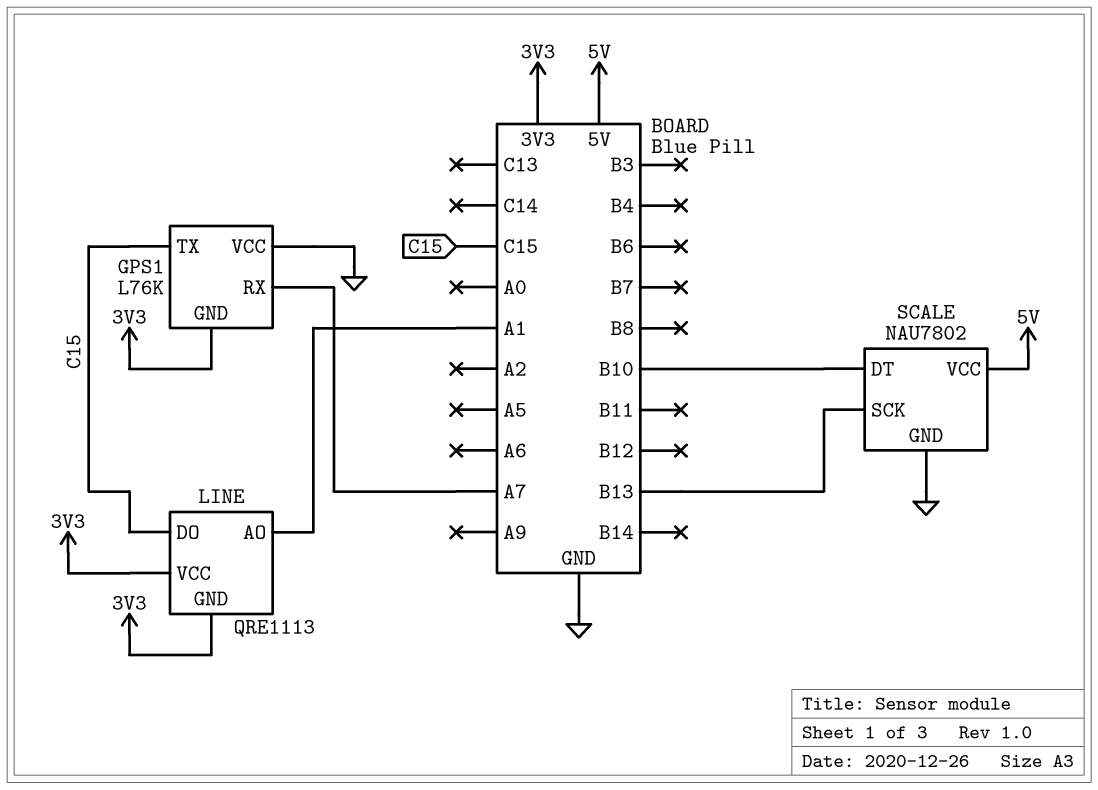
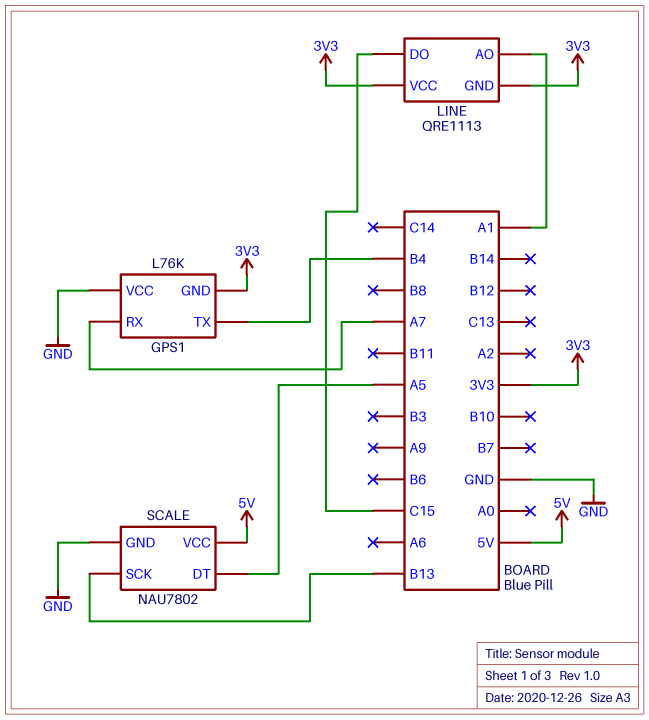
GPS1 pin TX: C15 -> B4
SCALE pin DT: B10 -> A5

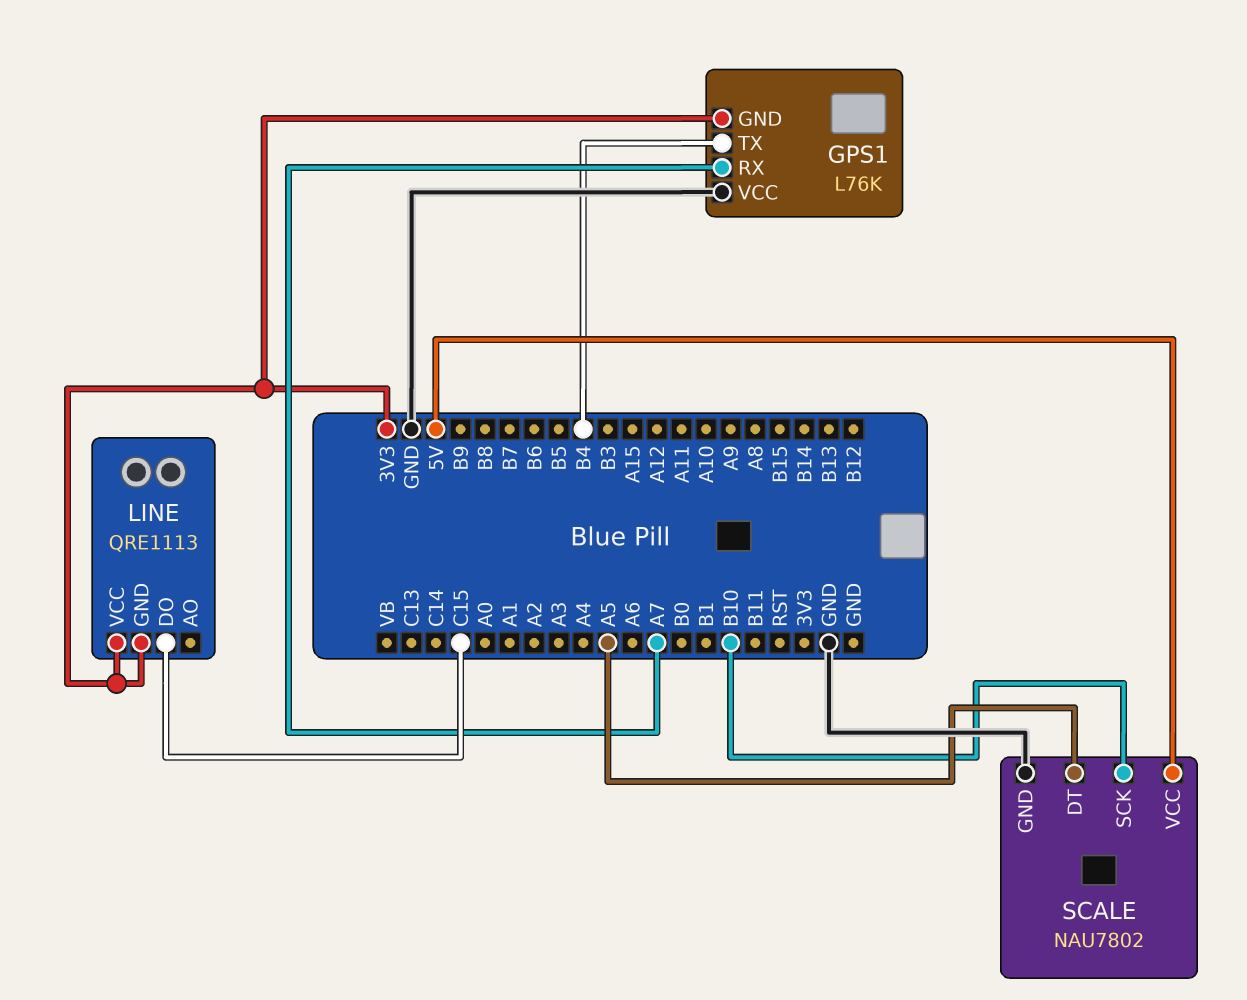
LINE pin AO: A1 -> none
SCALE pin SCK: B13 -> B10

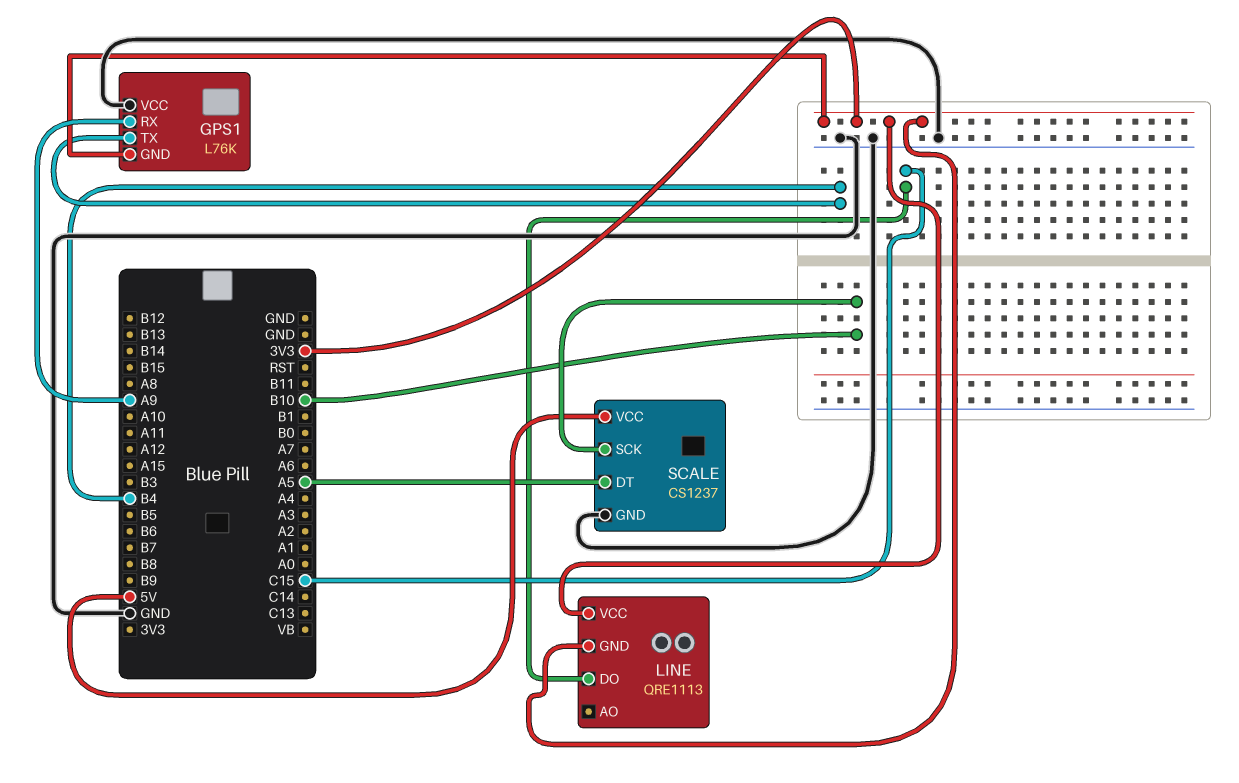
GPS1 pin RX: A7 -> A9
SCALE: NAU7802 -> CS1237

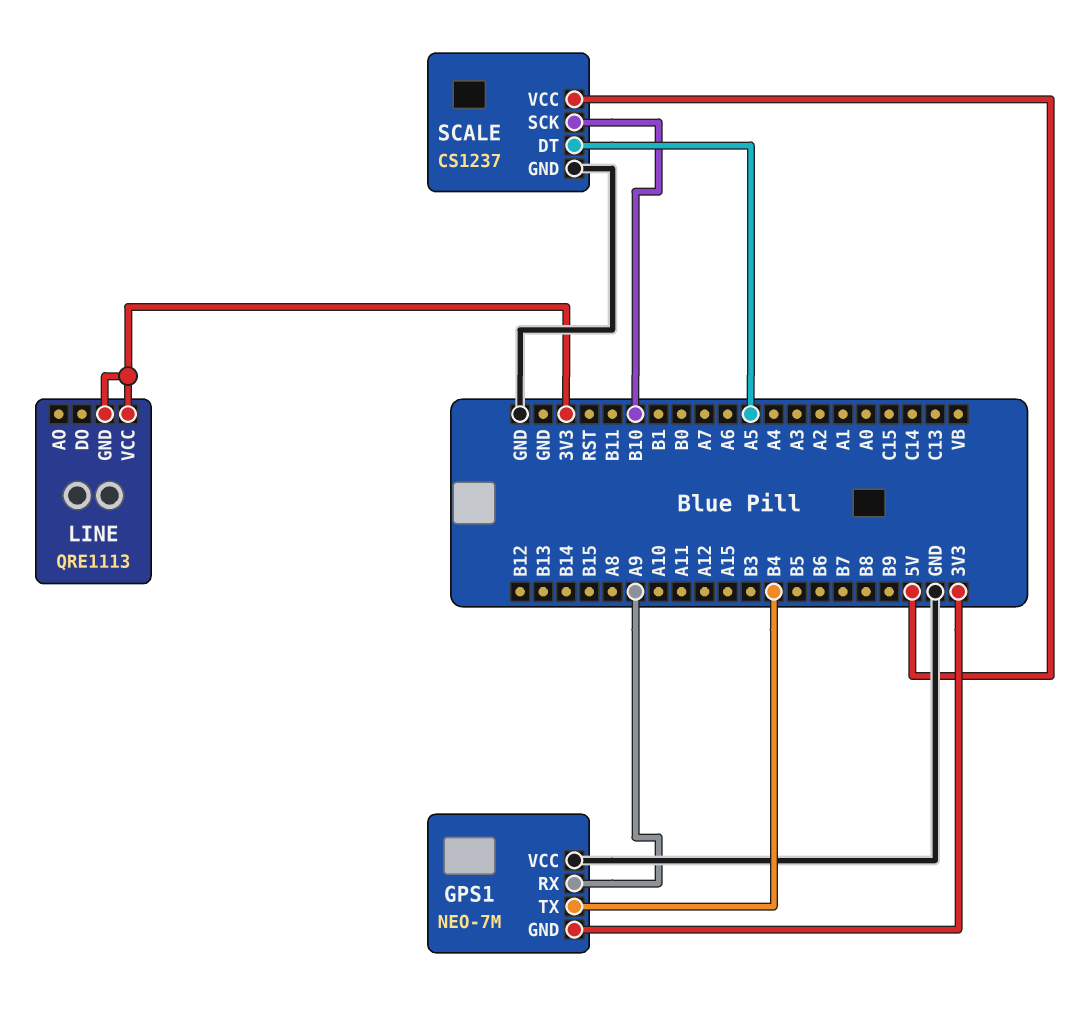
GPS1: L76K -> NEO-7M
LINE pin DO: C15 -> none

